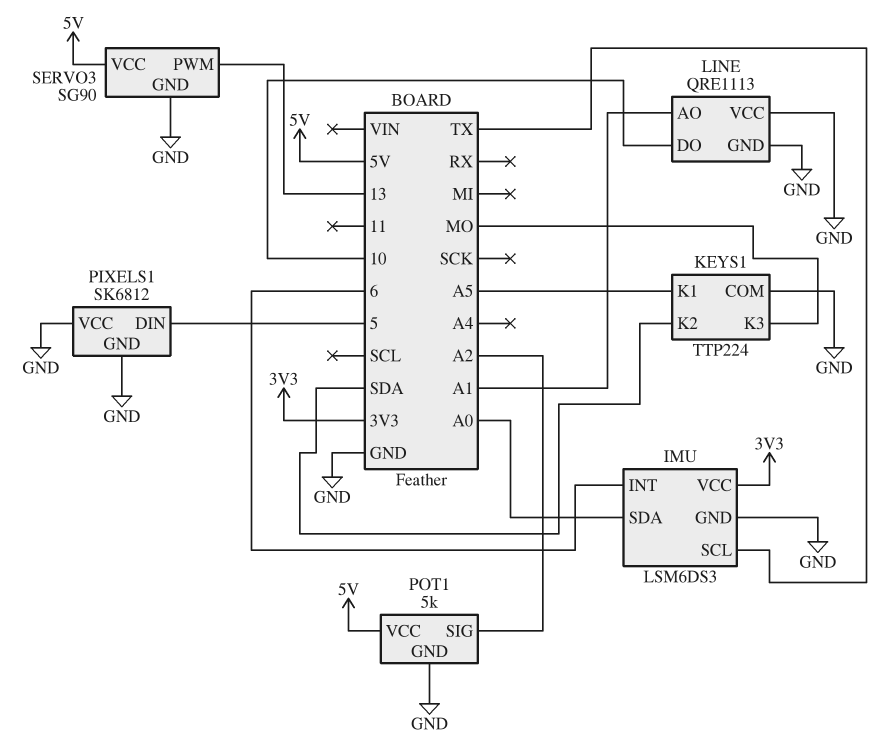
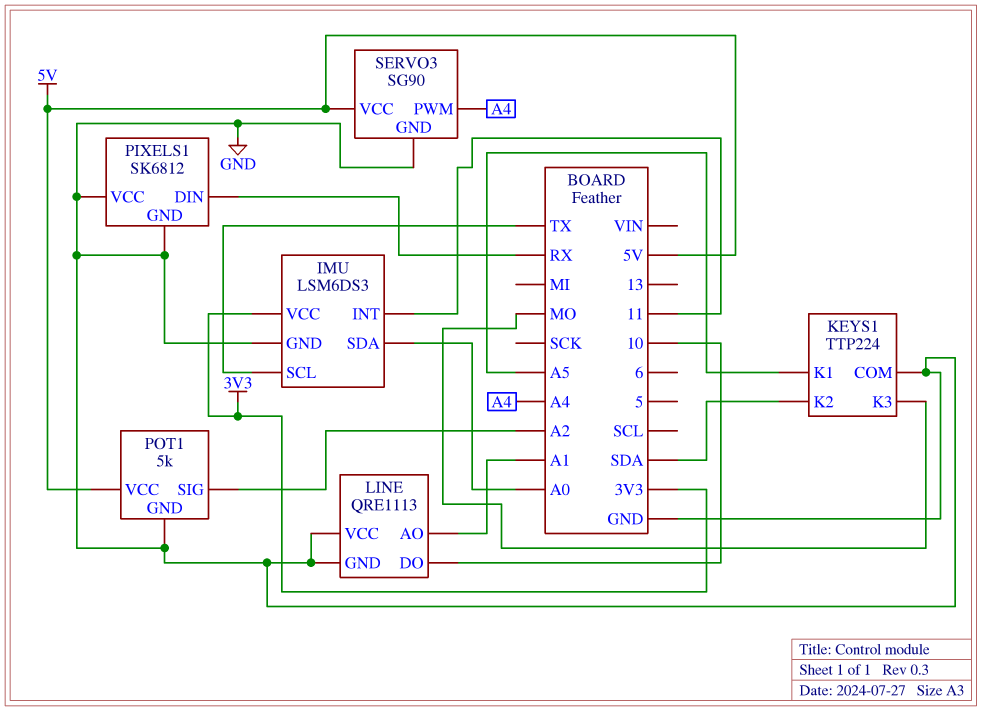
IMU pin INT: 6 -> 11
PIXELS1 pin DIN: 5 -> RX
SERVO3 pin PWM: 13 -> A4

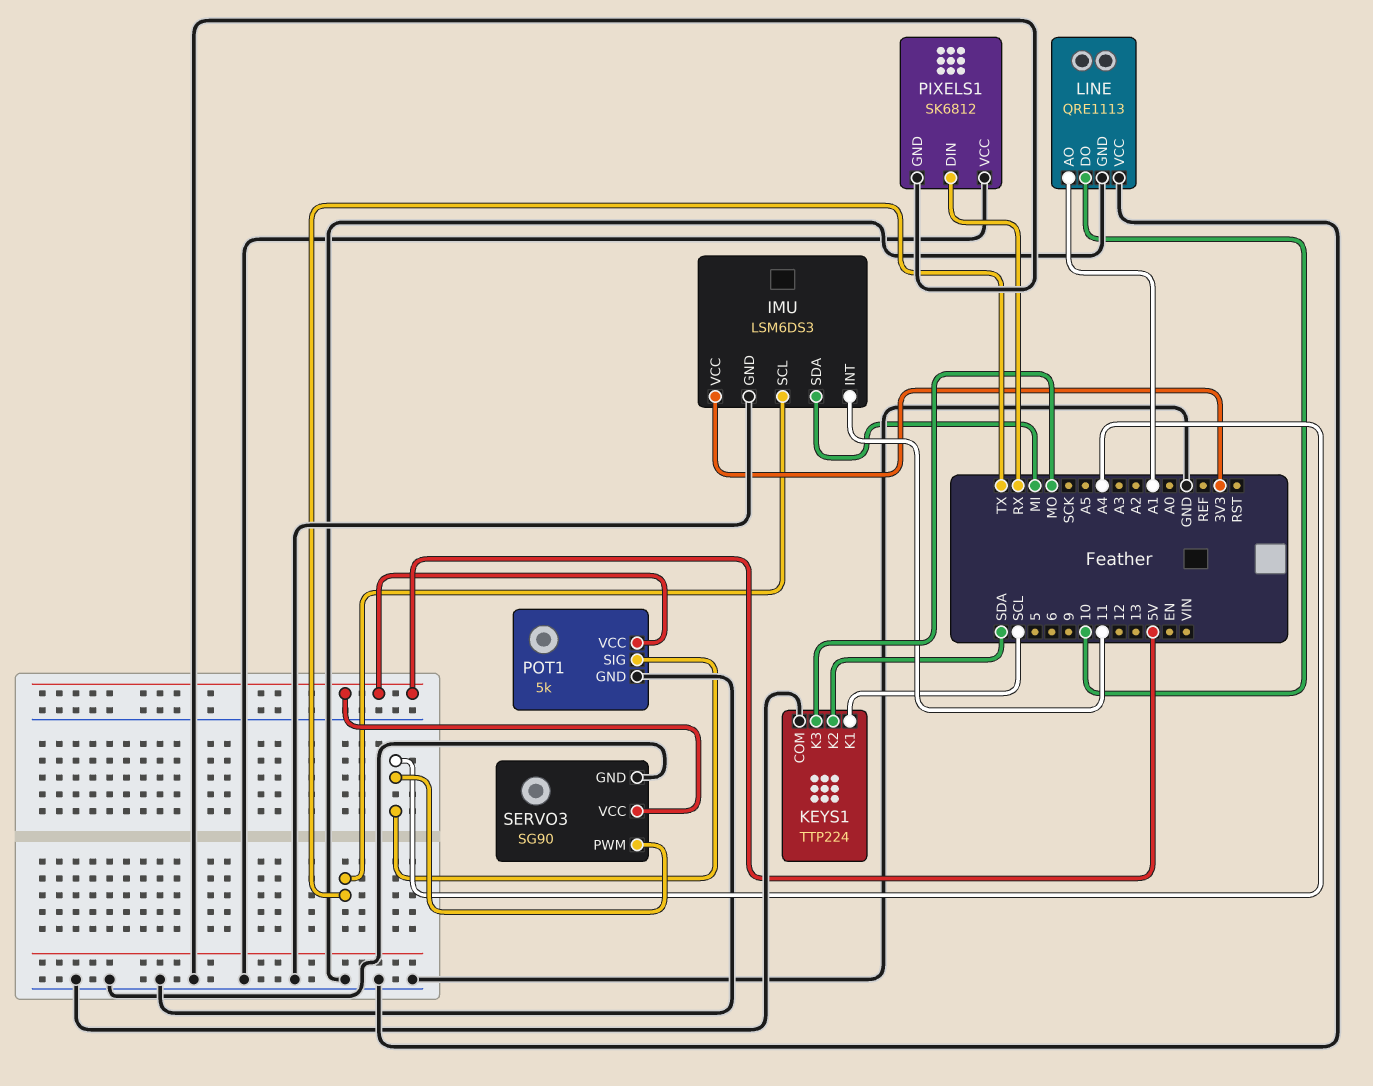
IMU pin SDA: A0 -> MI
KEYS1 pin K1: A5 -> SCL
POT1 pin SIG: A2 -> A4

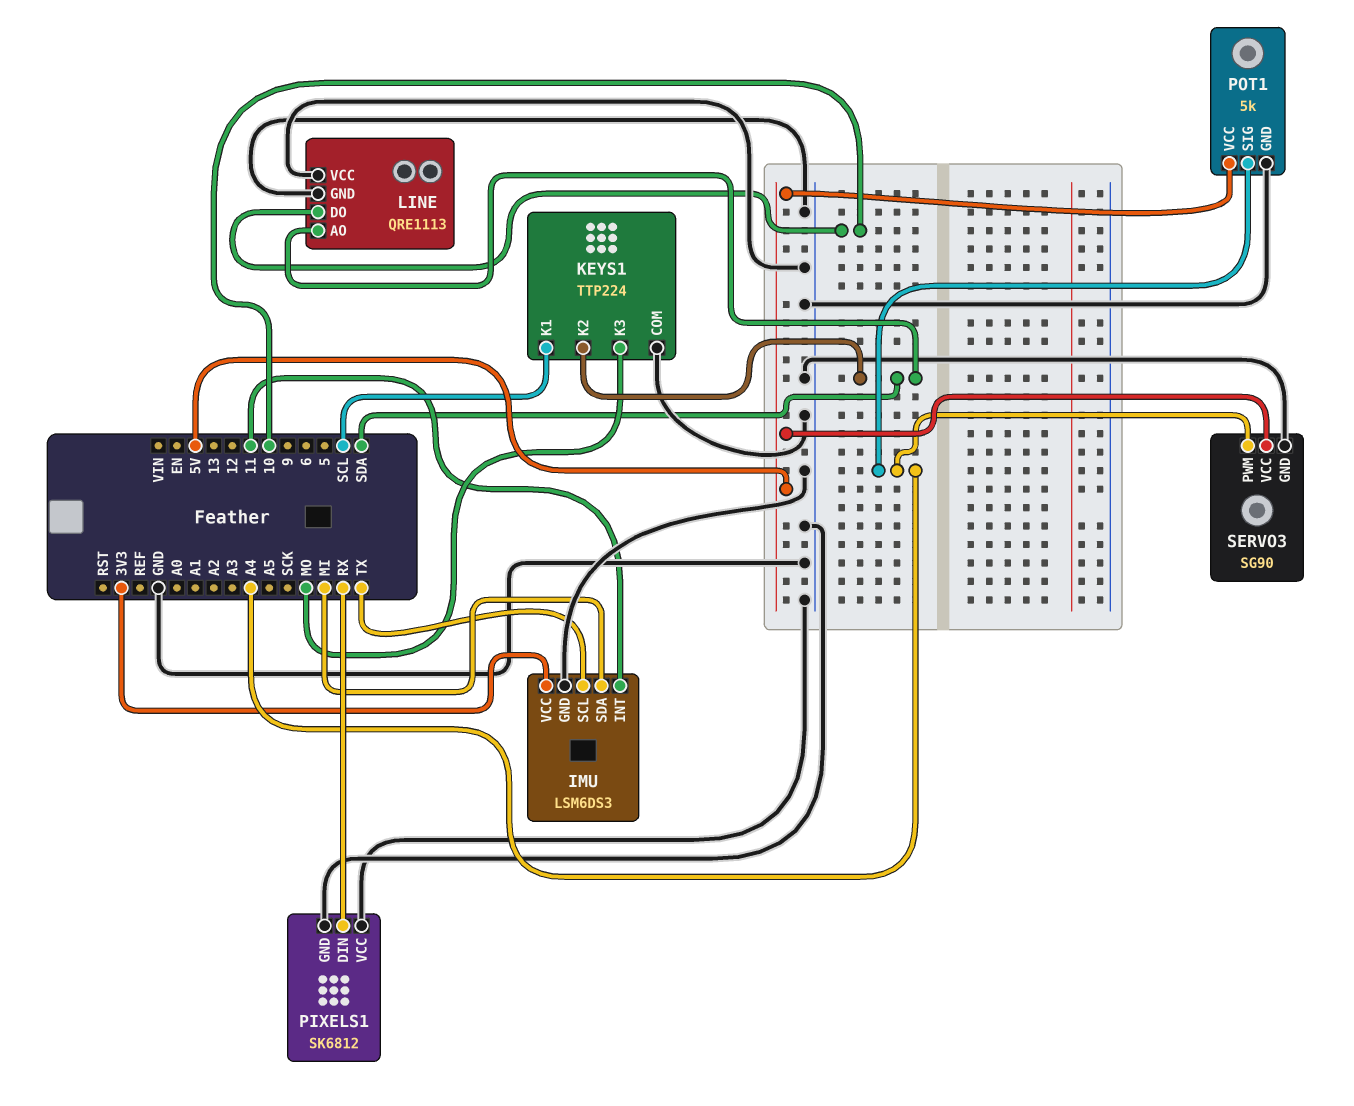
LINE pin AO: A1 -> SDA

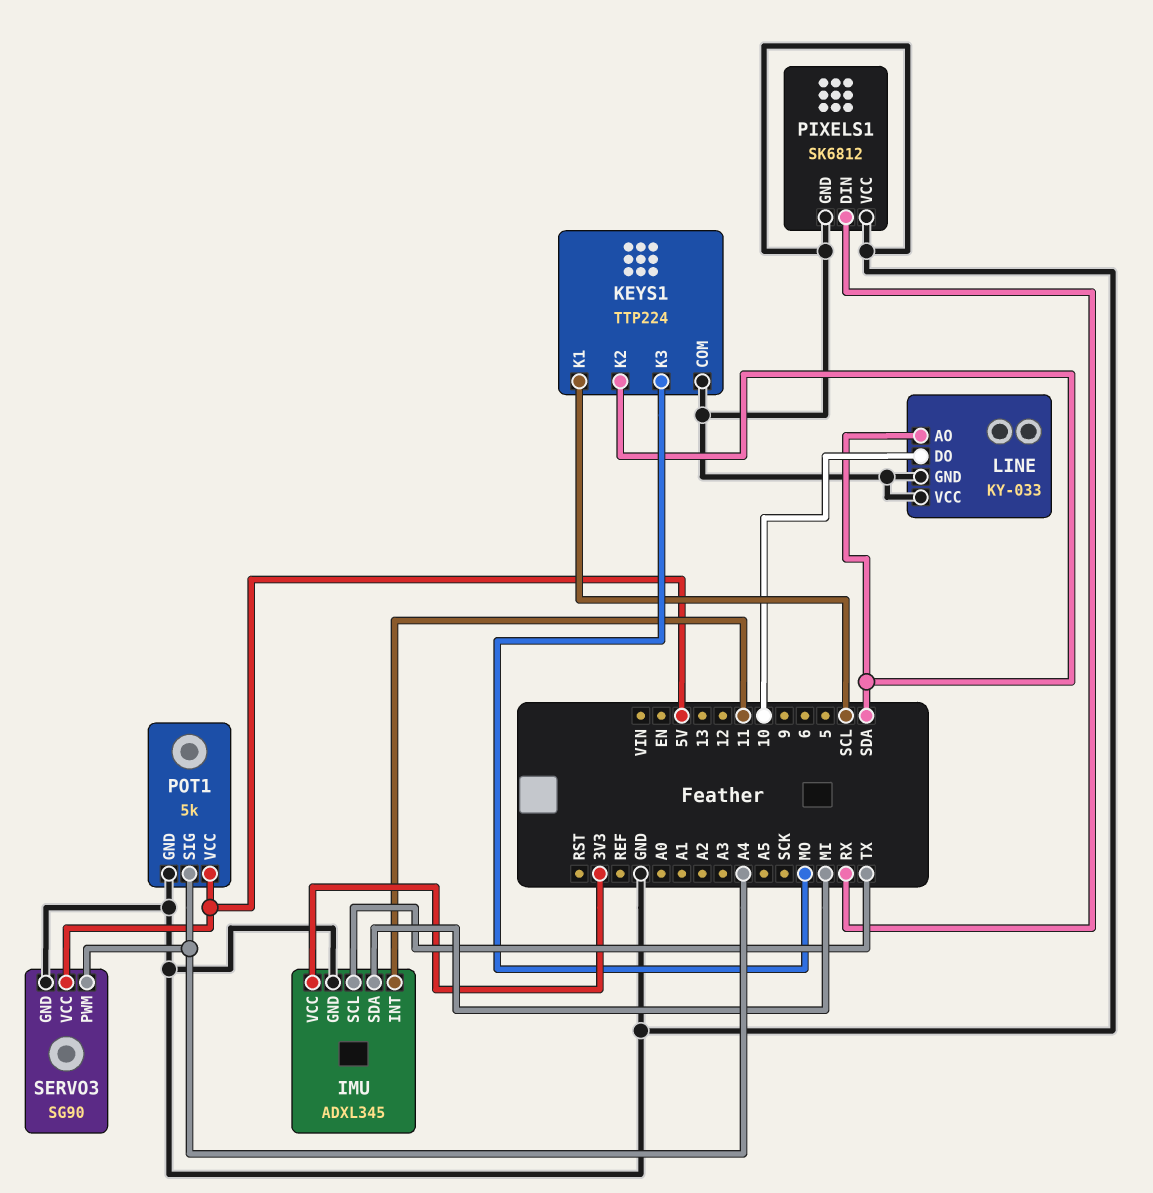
IMU: LSM6DS3 -> ADXL345
LINE: QRE1113 -> KY-033

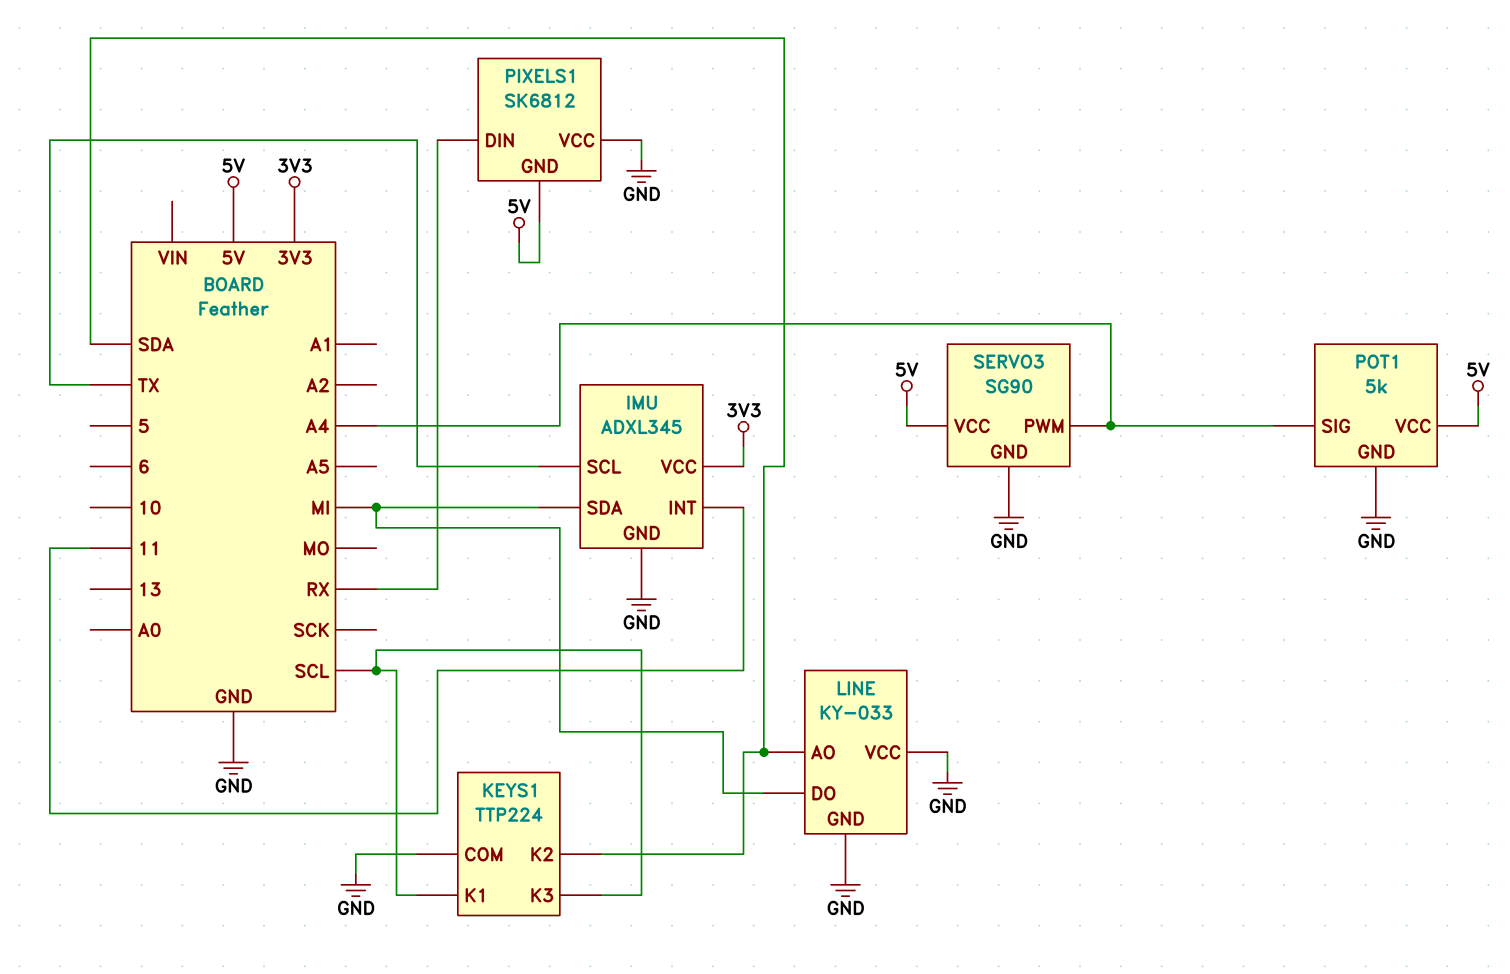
KEYS1 pin K3: MO -> SCL
LINE pin DO: 10 -> MI
PIXELS1 pin GND: GND -> 5V

